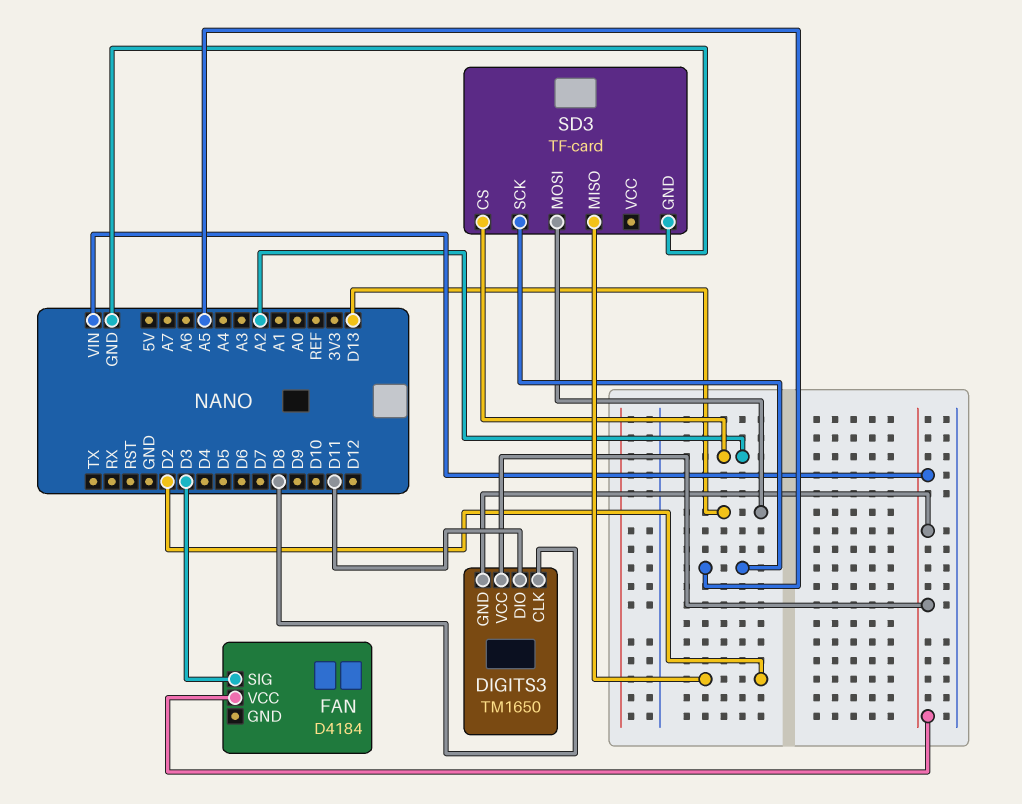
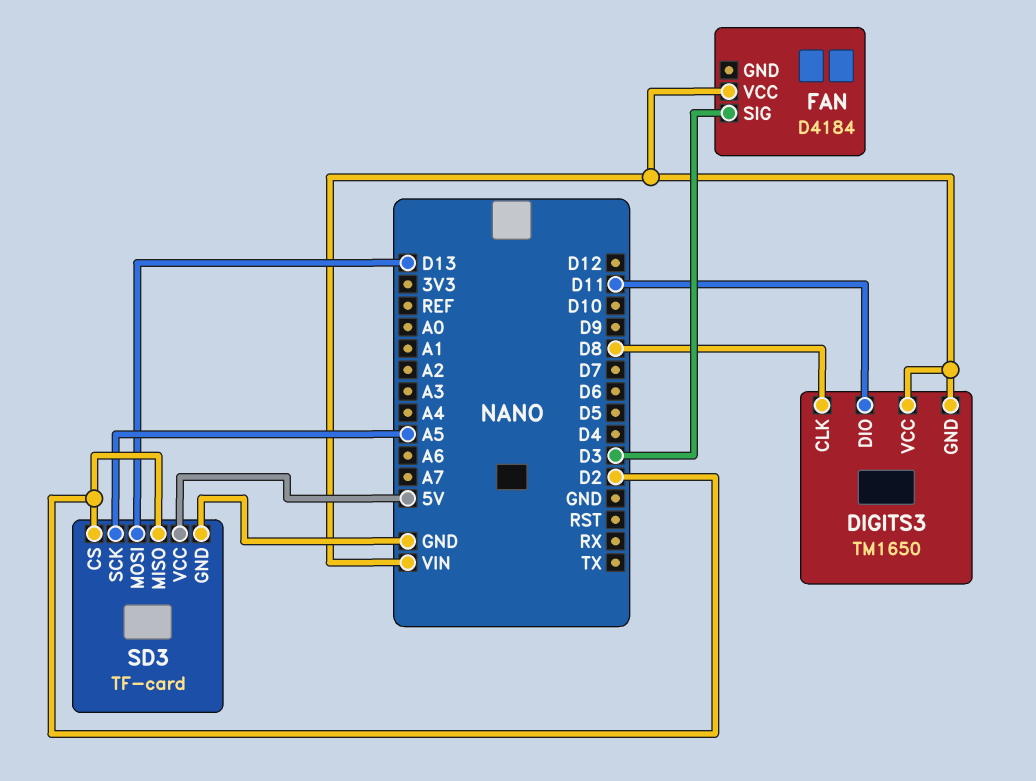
SD3 pin CS: A2 -> D2
SD3 pin VCC: none -> 5V

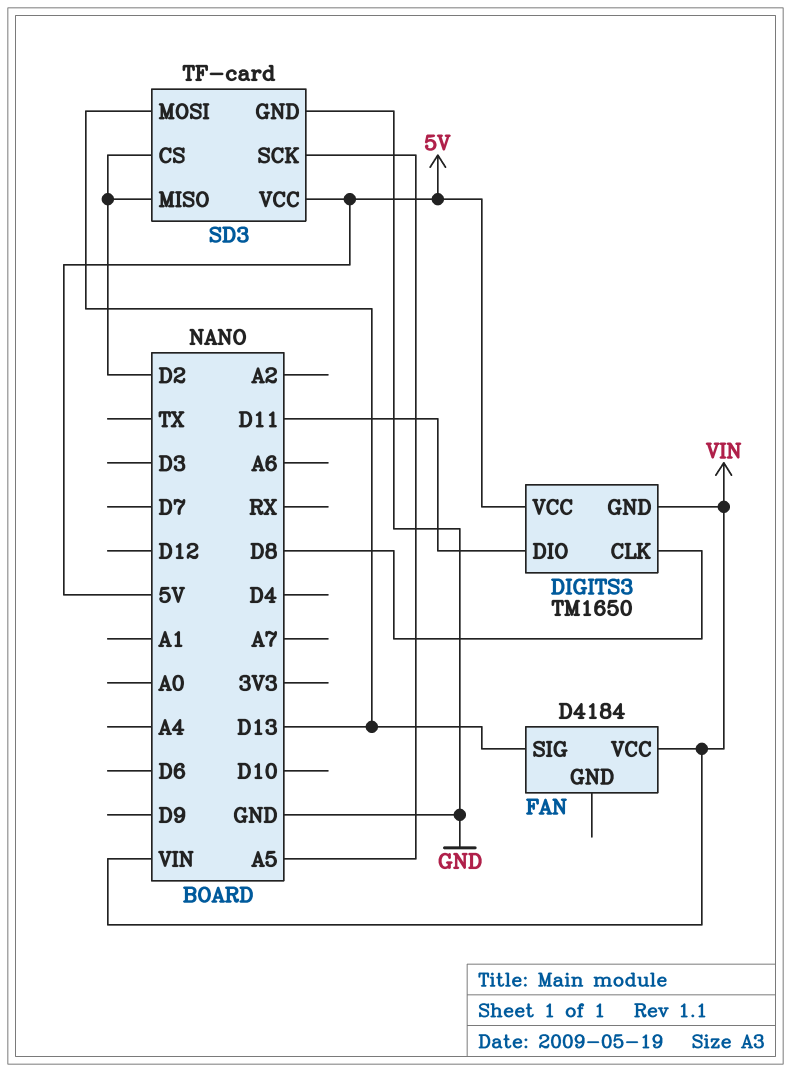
DIGITS3 pin VCC: VIN -> 5V
FAN pin SIG: D3 -> D13

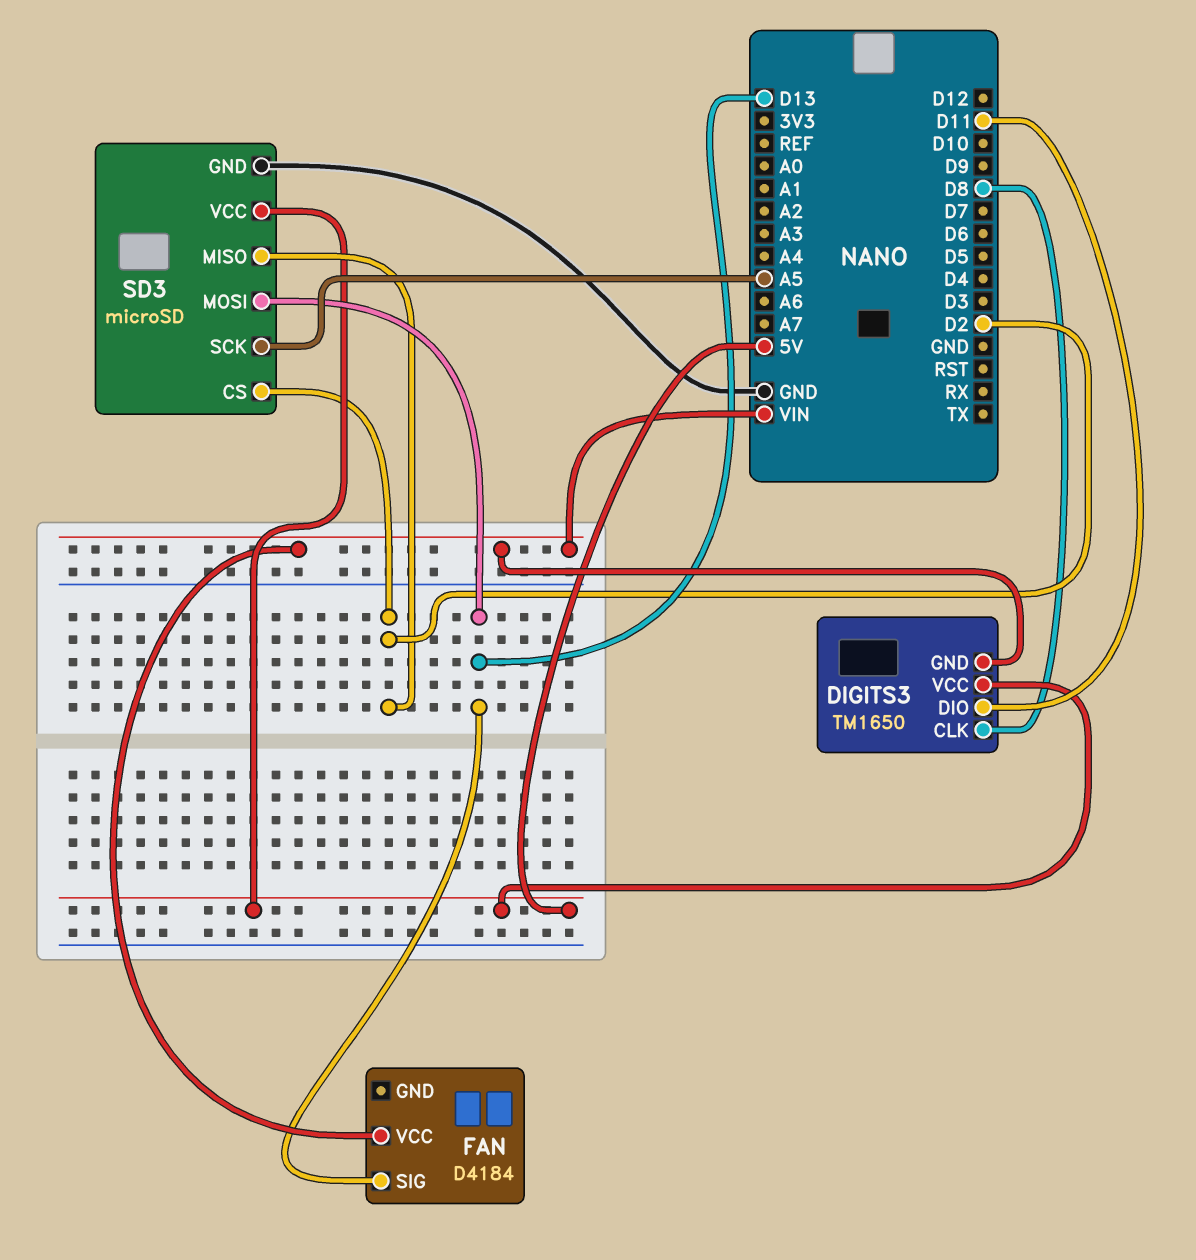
SD3: TF-card -> microSD

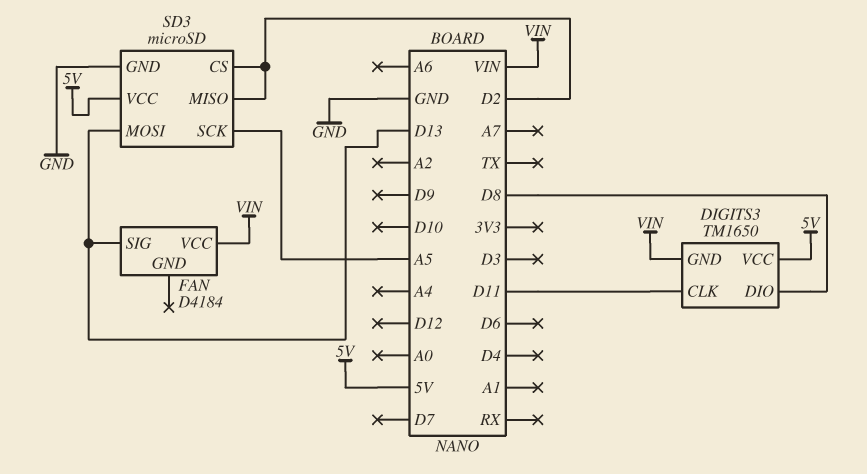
DIGITS3 pin CLK: D8 -> D11
DIGITS3 pin DIO: D11 -> D8

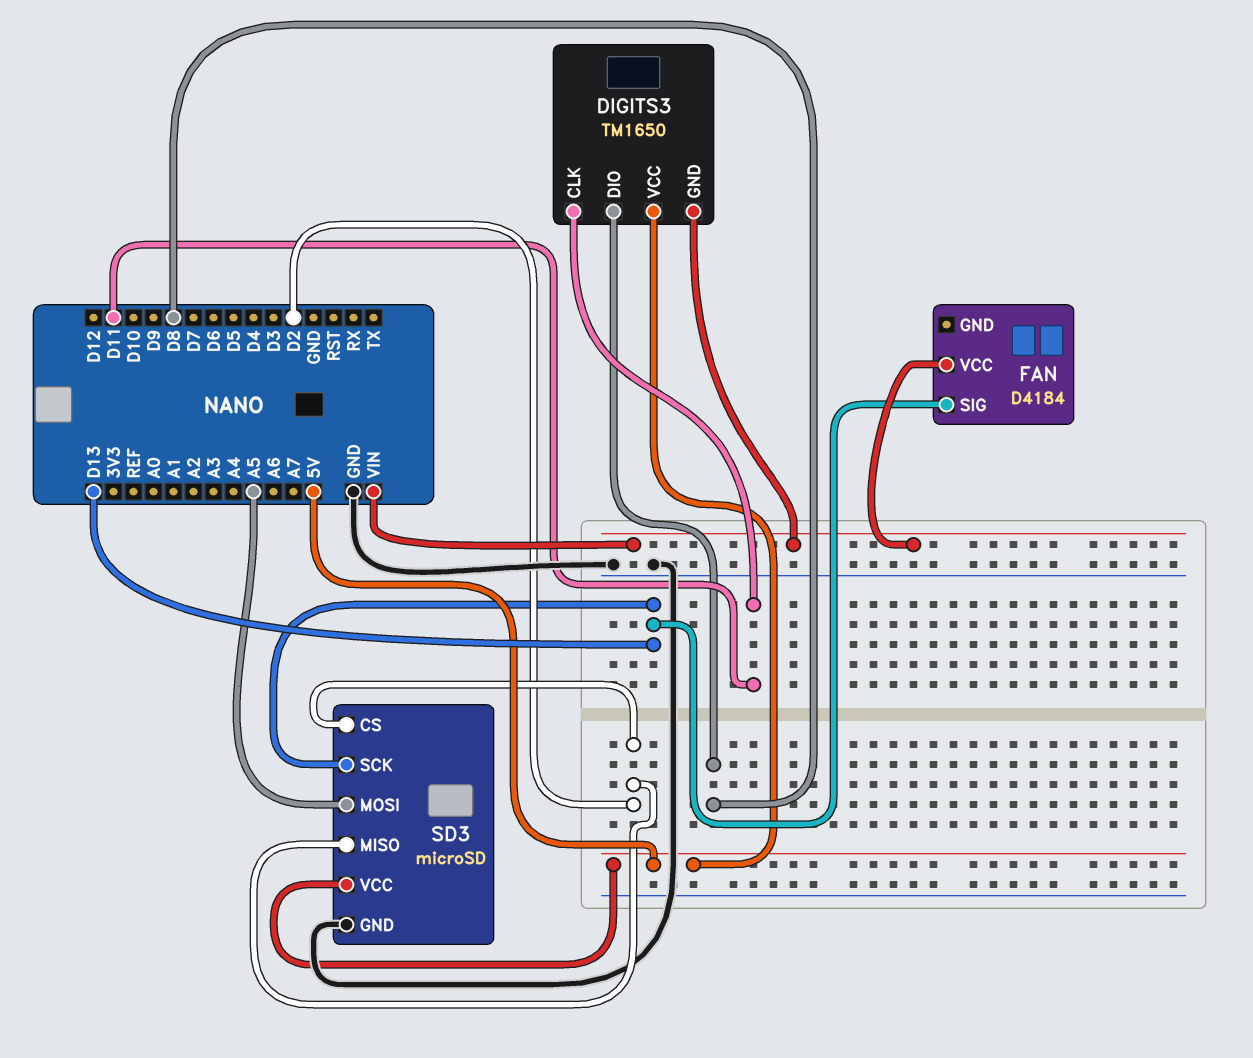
SD3 pin MOSI: D13 -> A5
SD3 pin SCK: A5 -> D13

